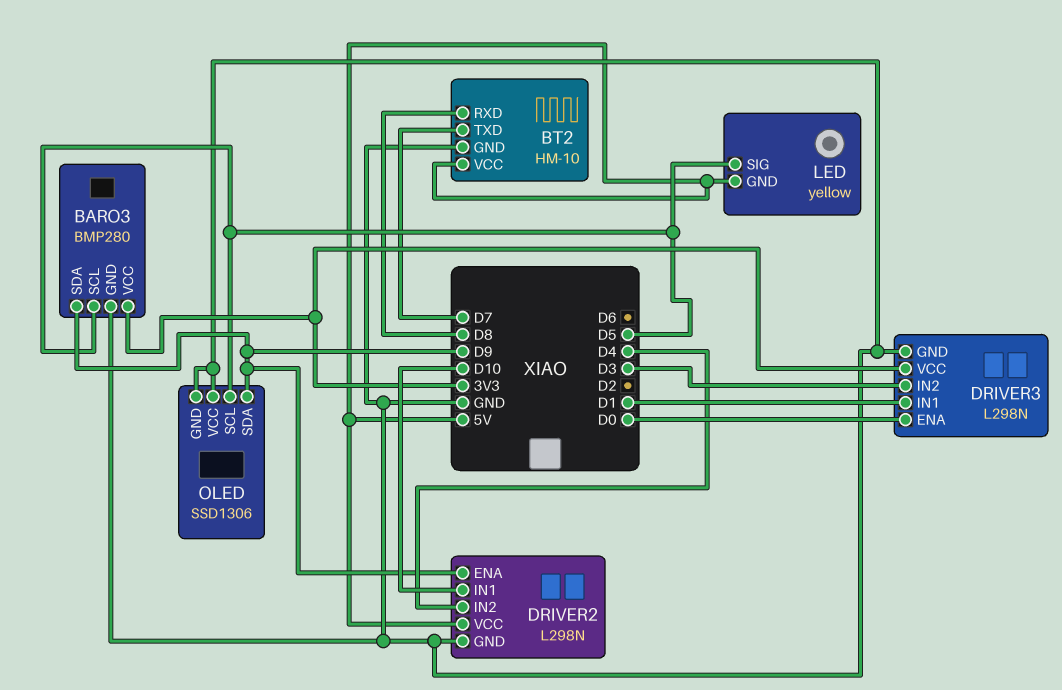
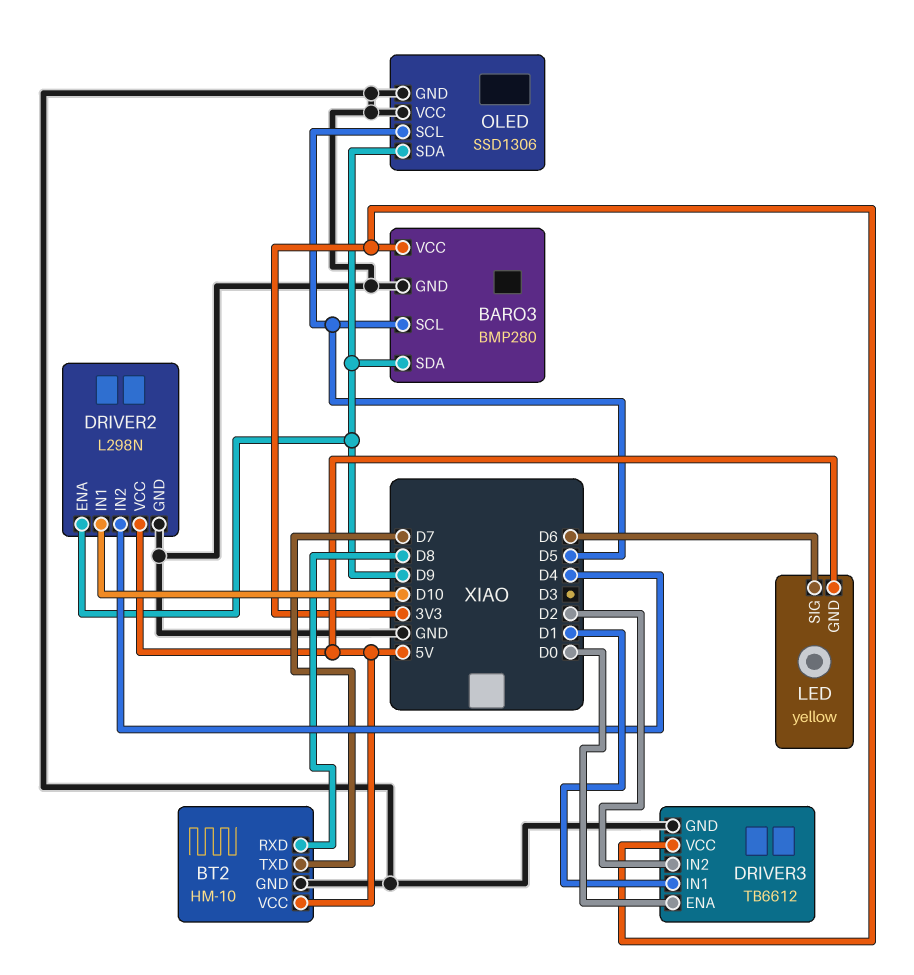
DRIVER3: L298N -> TB6612
DRIVER3 pin IN2: D3 -> D2
LED pin SIG: D5 -> D6

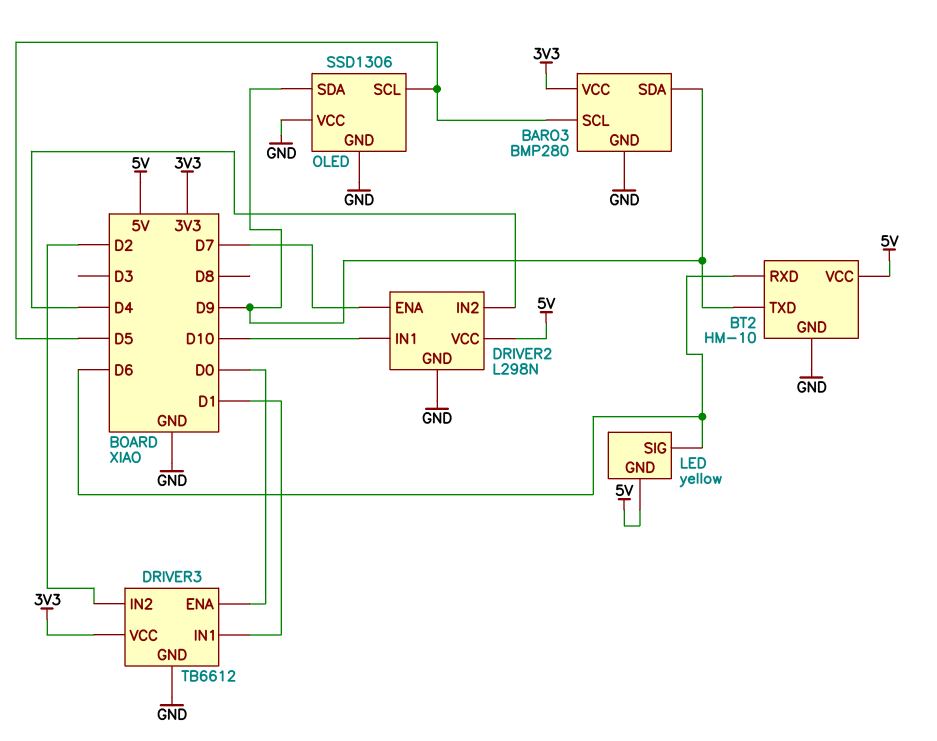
BT2 pin RXD: D8 -> D6
BT2 pin TXD: D7 -> D9
DRIVER2 pin ENA: D9 -> D7

